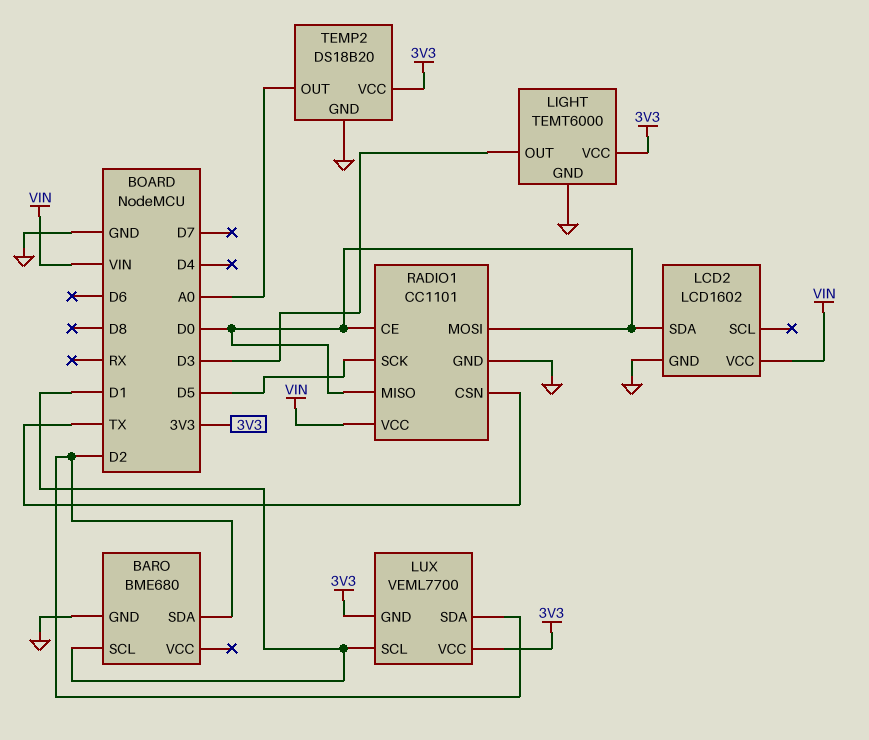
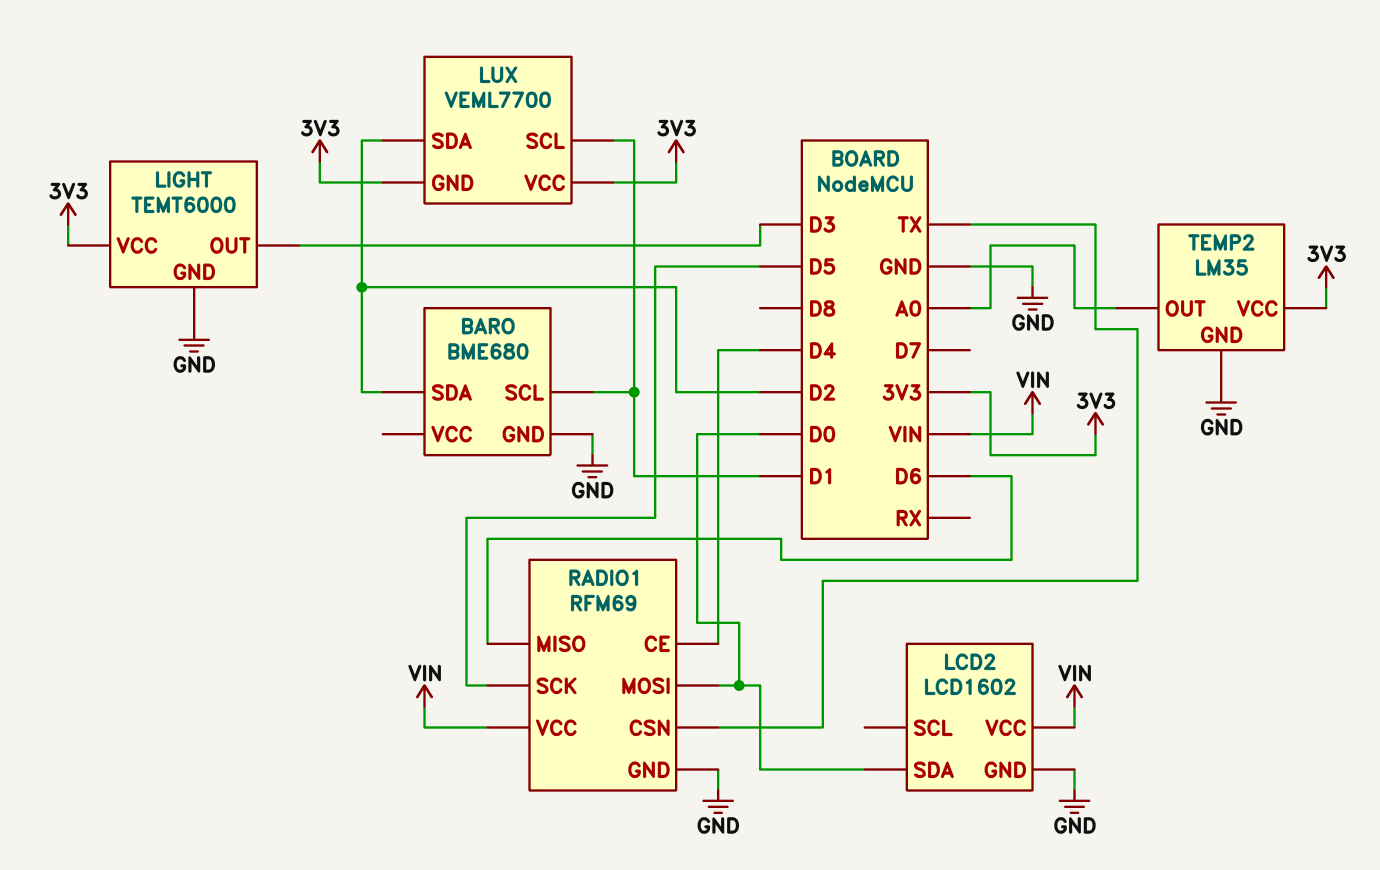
RADIO1: CC1101 -> RFM69
RADIO1 pin CE: D0 -> D4
RADIO1 pin MISO: D0 -> D6
TEMP2: DS18B20 -> LM35

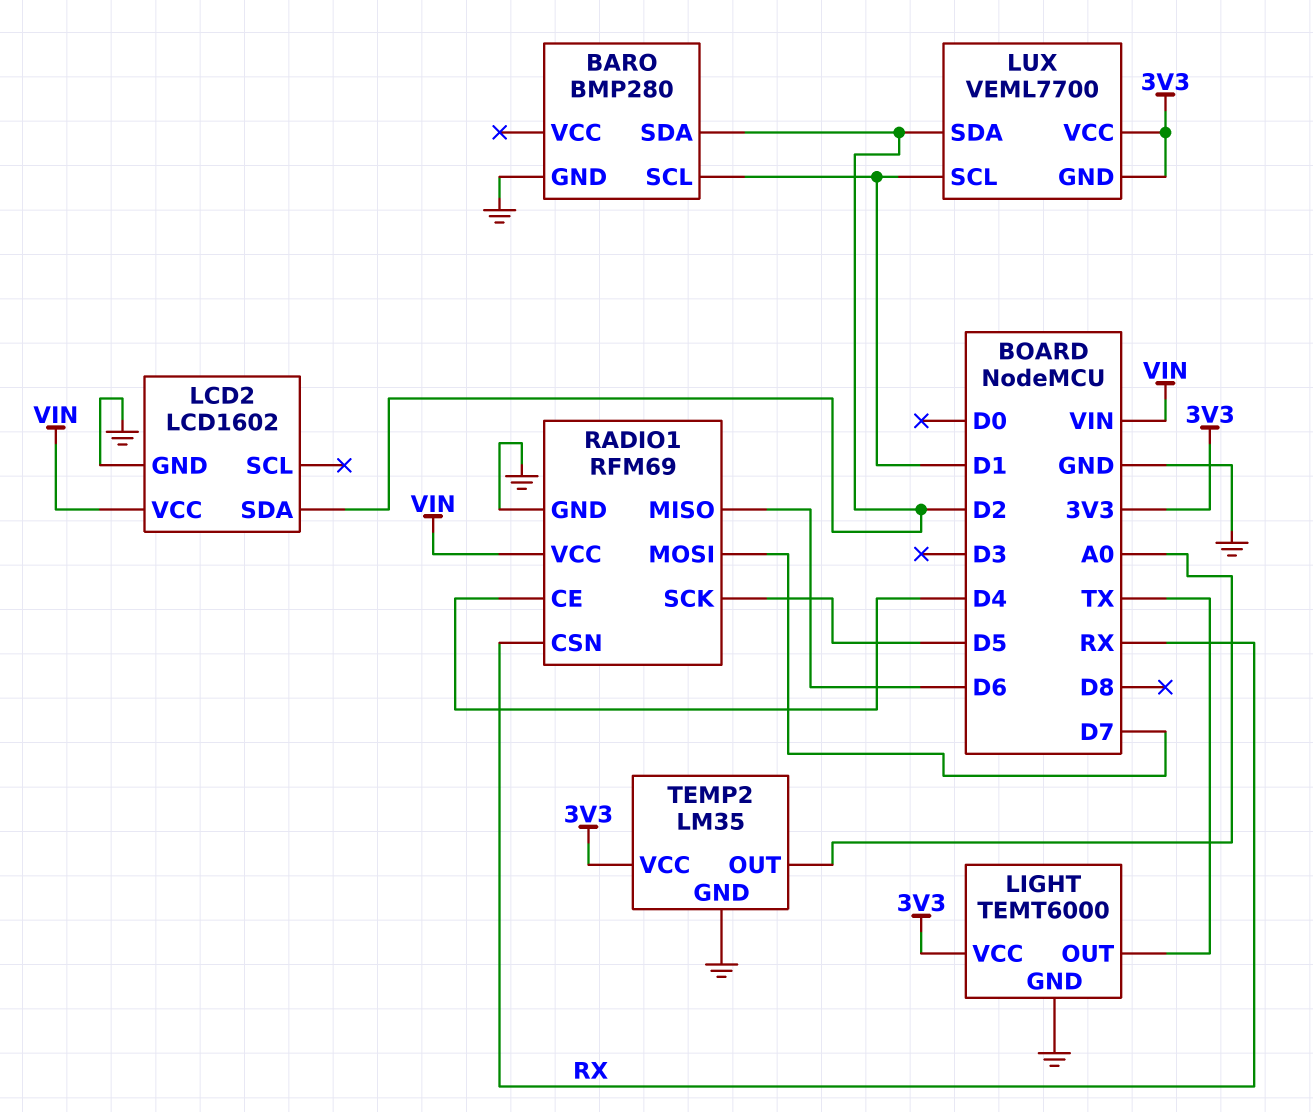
BARO: BME680 -> BMP280
LCD2 pin SDA: D0 -> D2
LIGHT pin OUT: D3 -> TX
RADIO1 pin CSN: TX -> RX
RADIO1 pin MOSI: D0 -> D7

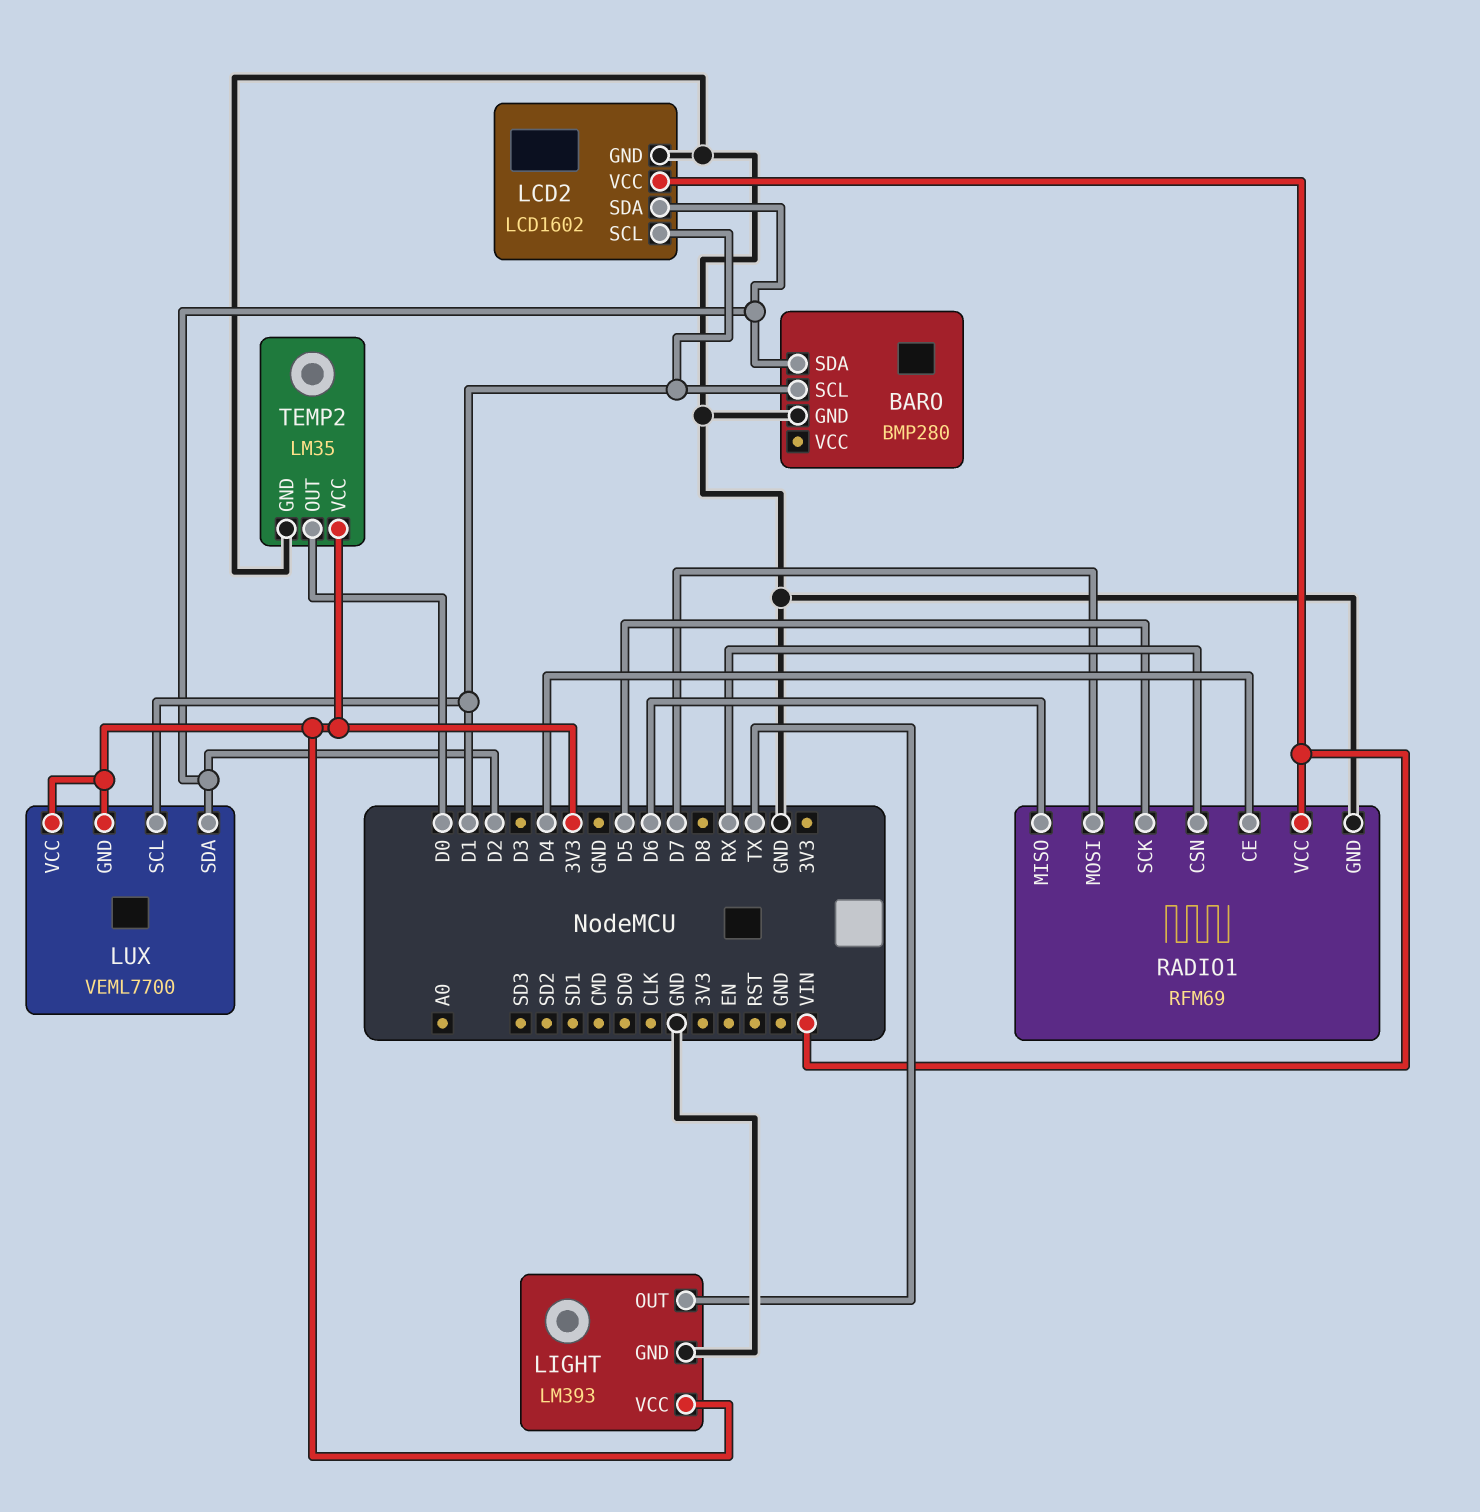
LCD2 pin SCL: none -> D1
LIGHT: TEMT6000 -> LM393
TEMP2 pin OUT: A0 -> D0

